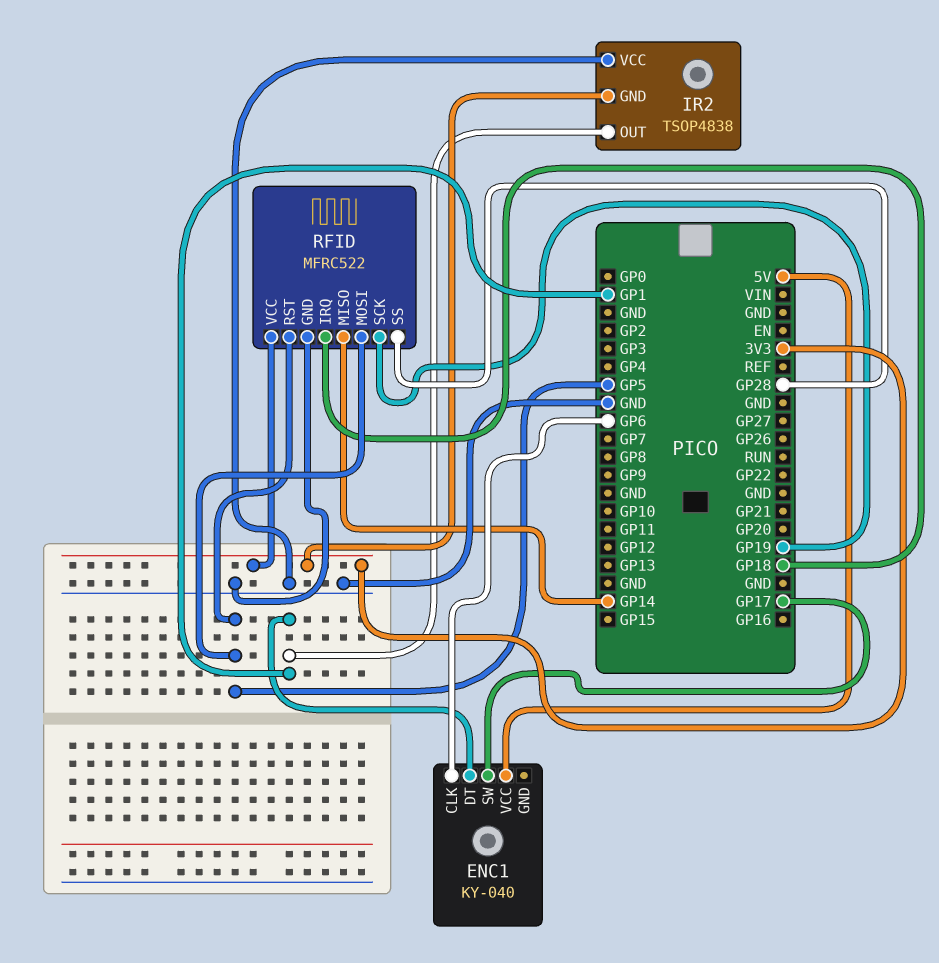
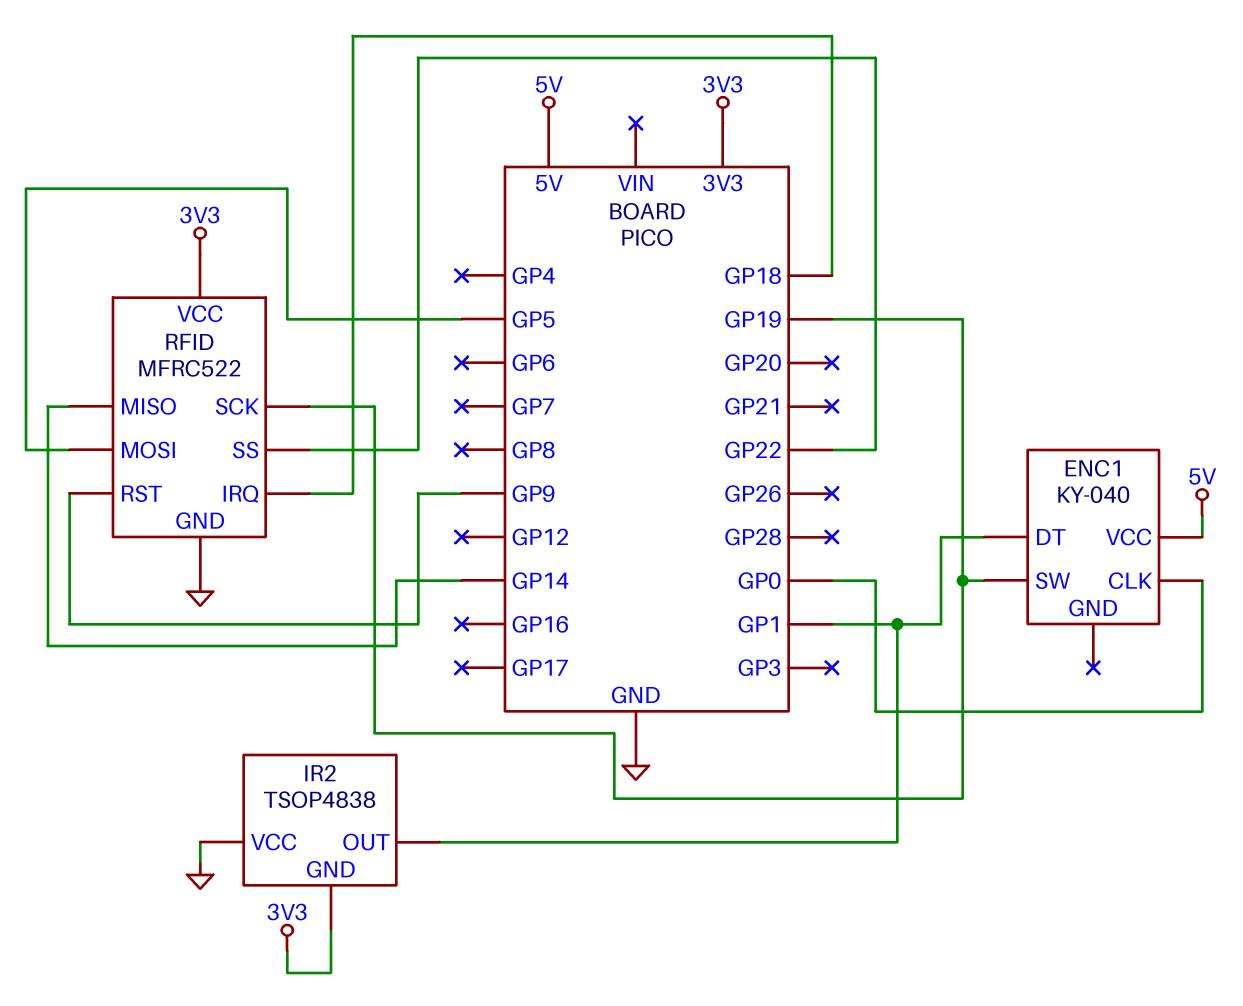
ENC1 pin CLK: GP6 -> GP0
ENC1 pin SW: GP17 -> GP19
RFID pin RST: GP5 -> GP9
RFID pin SS: GP28 -> GP22

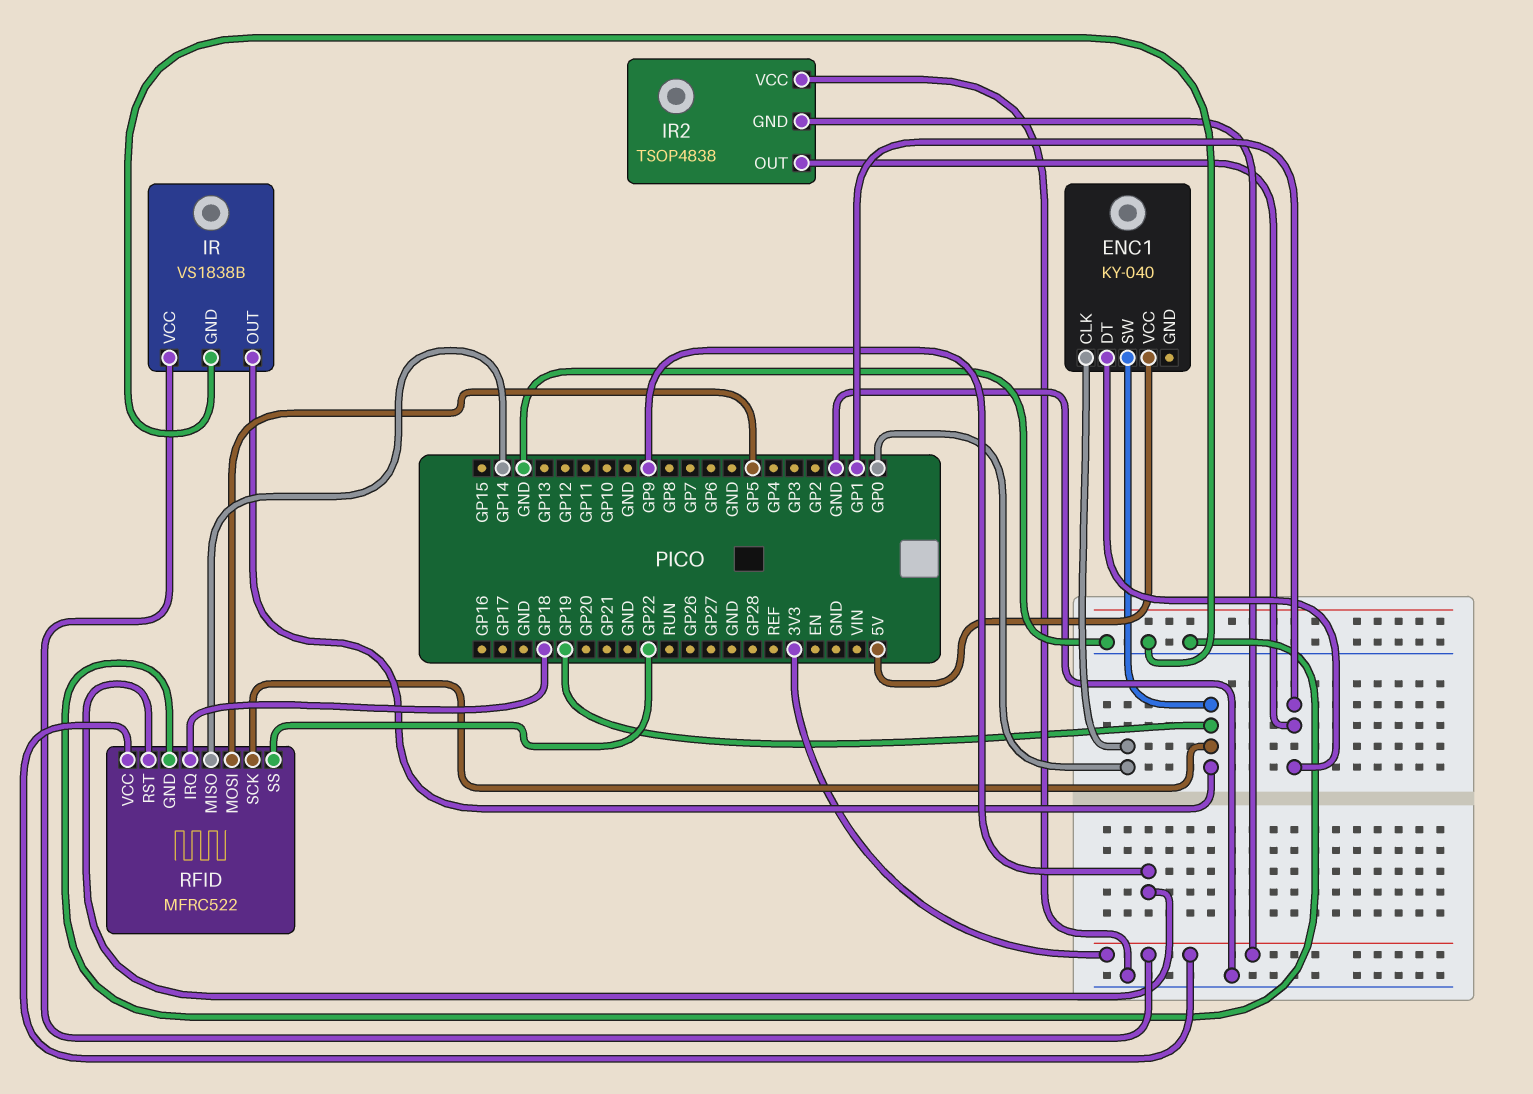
IR: none -> VS1838B
IR pin GND: none -> GND
IR pin OUT: none -> GP19
IR pin VCC: none -> 3V3

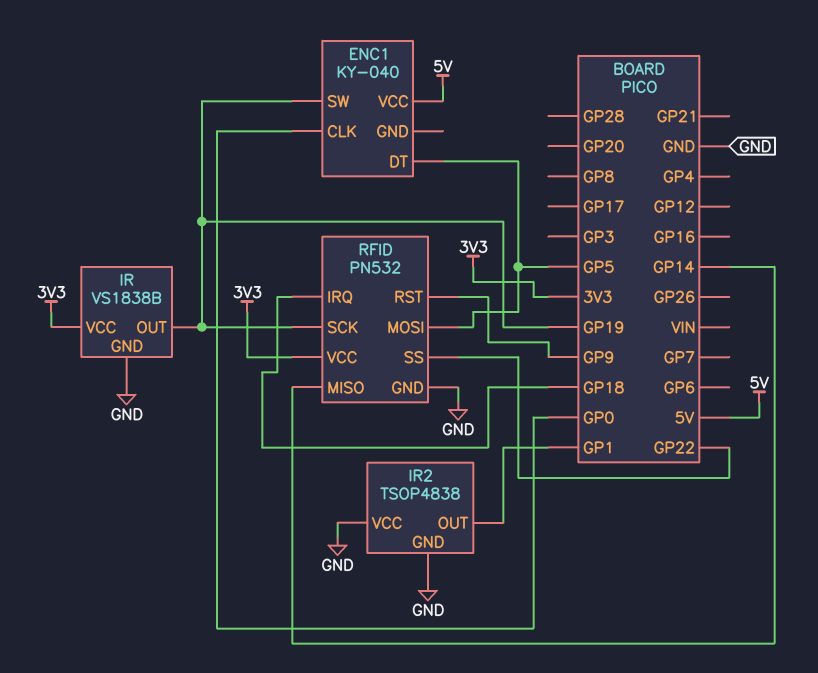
ENC1 pin DT: GP1 -> GP5
IR2 pin GND: 3V3 -> GND
RFID: MFRC522 -> PN532

